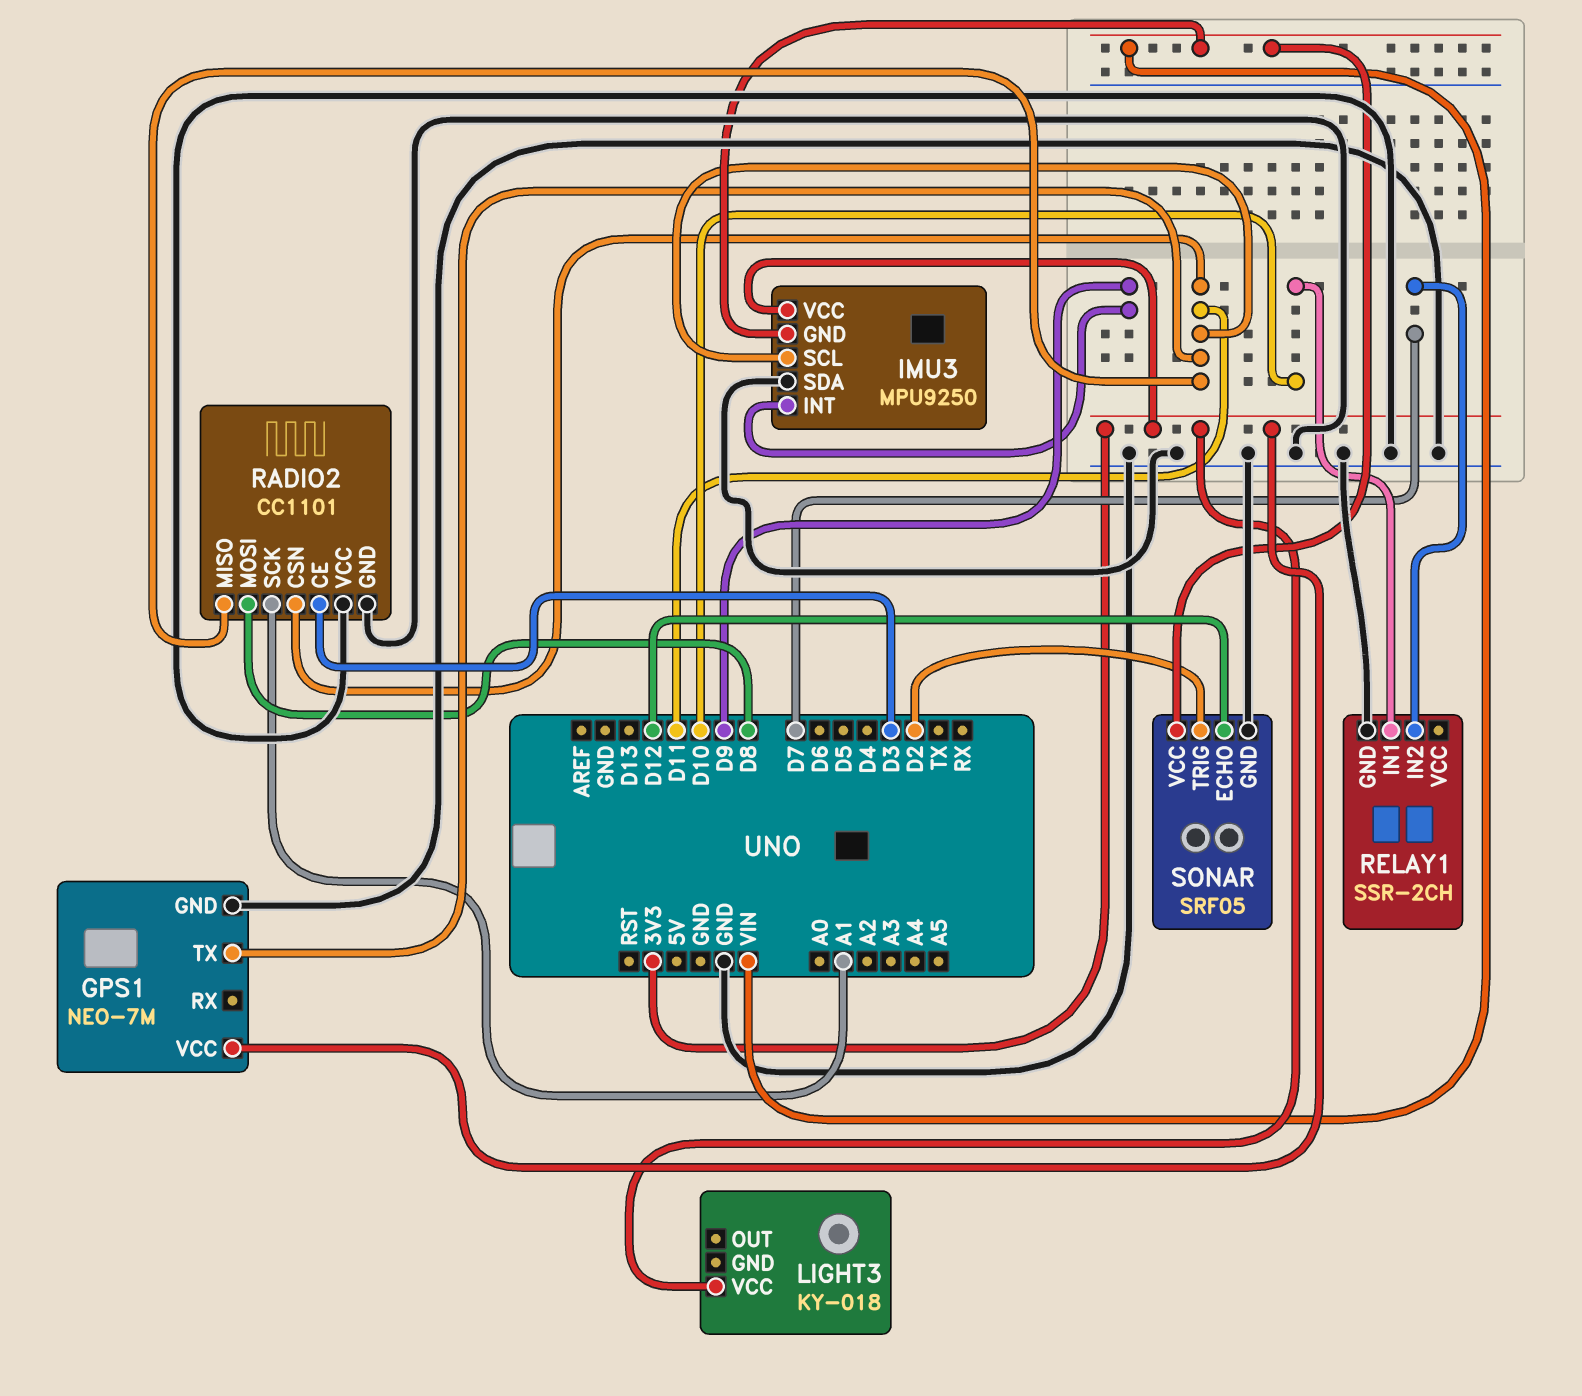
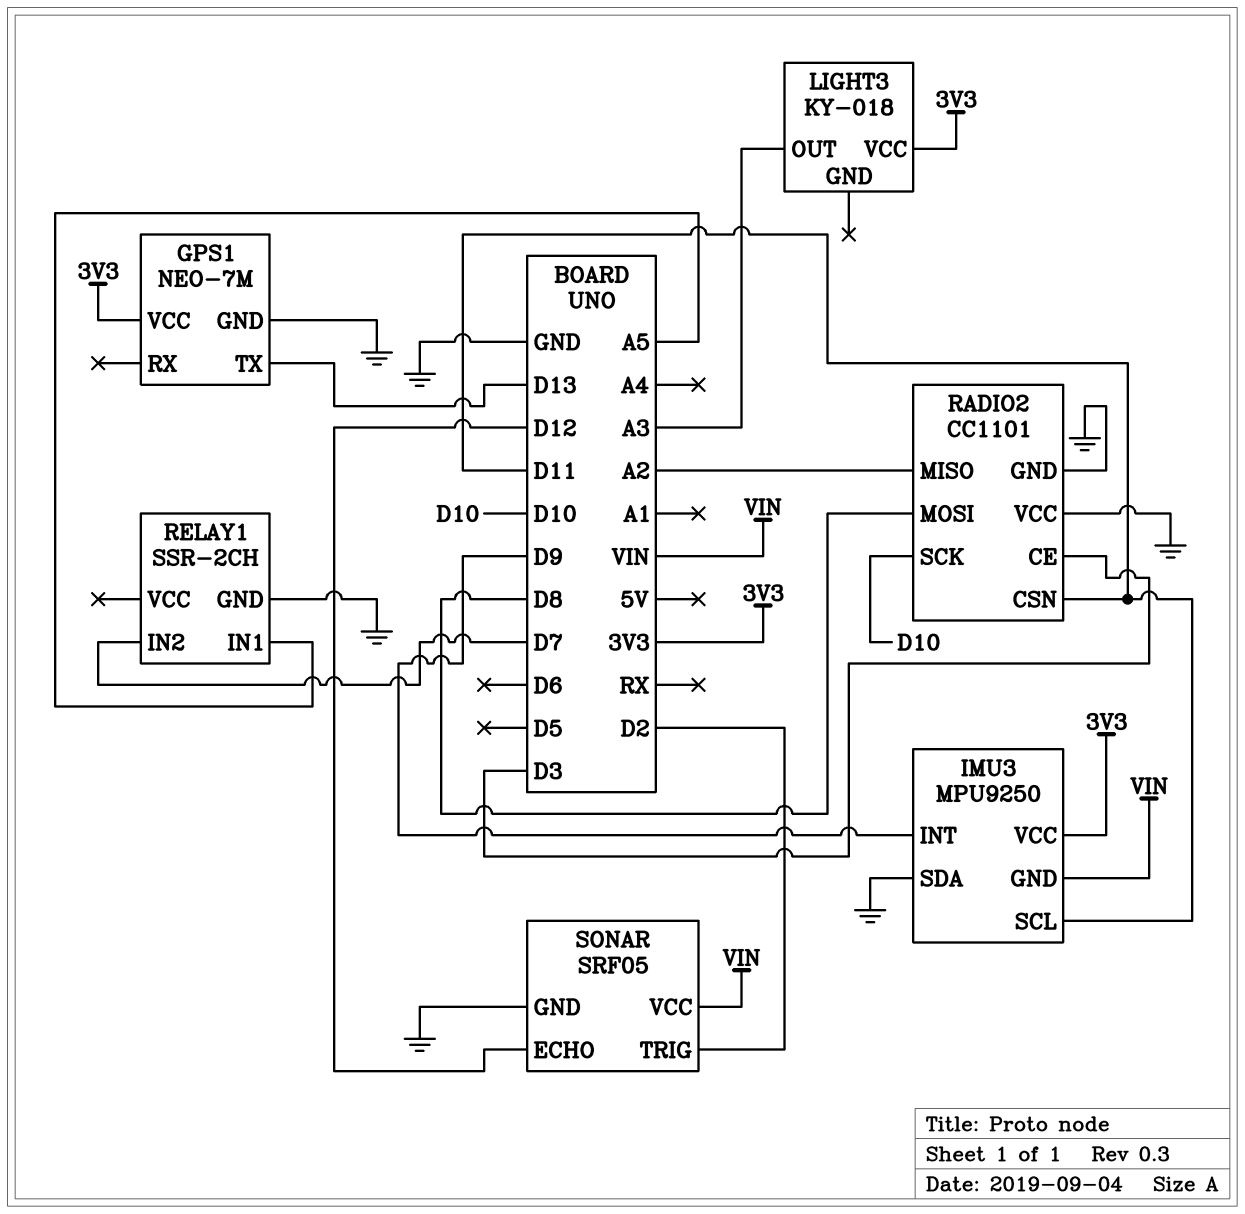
GPS1 pin TX: D11 -> D13
LIGHT3 pin OUT: none -> A3
RADIO2 pin MISO: D11 -> A2
RADIO2 pin SCK: A1 -> D10
RELAY1 pin IN1: D10 -> A5

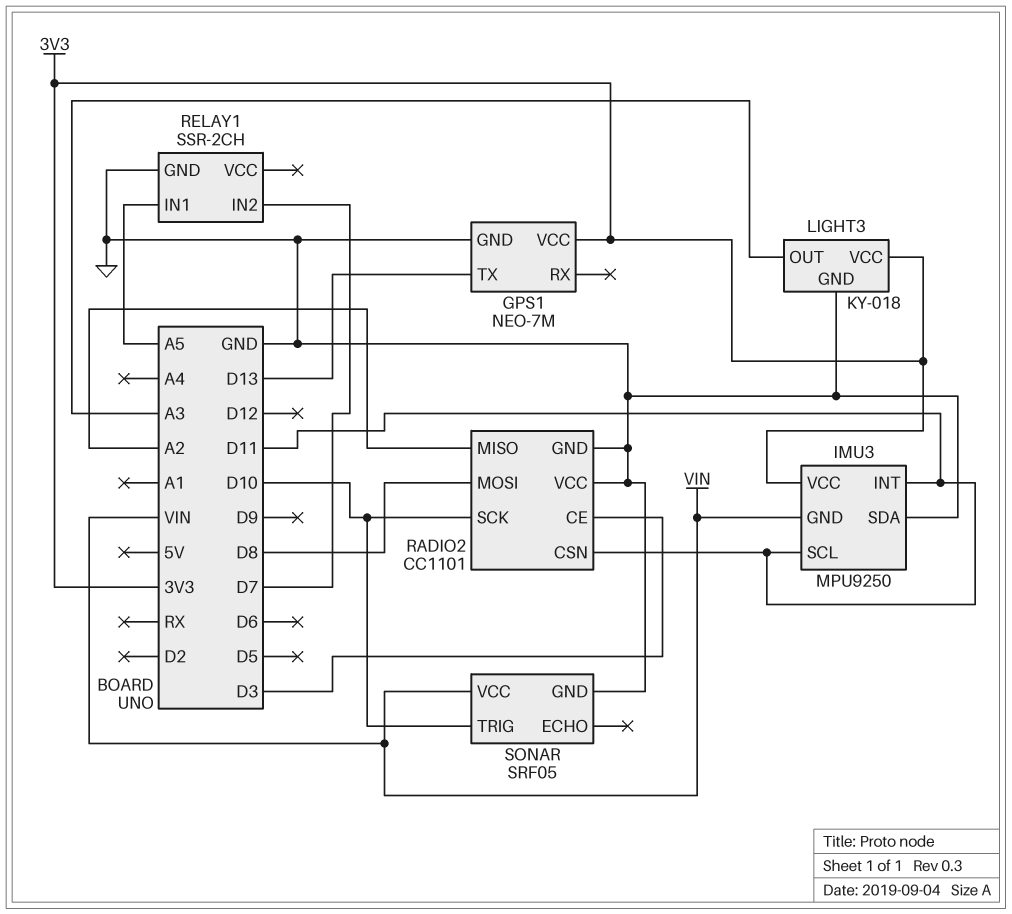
IMU3 pin INT: D9 -> D11
LIGHT3 pin GND: none -> GND
SONAR pin ECHO: D12 -> none
SONAR pin TRIG: D2 -> D10

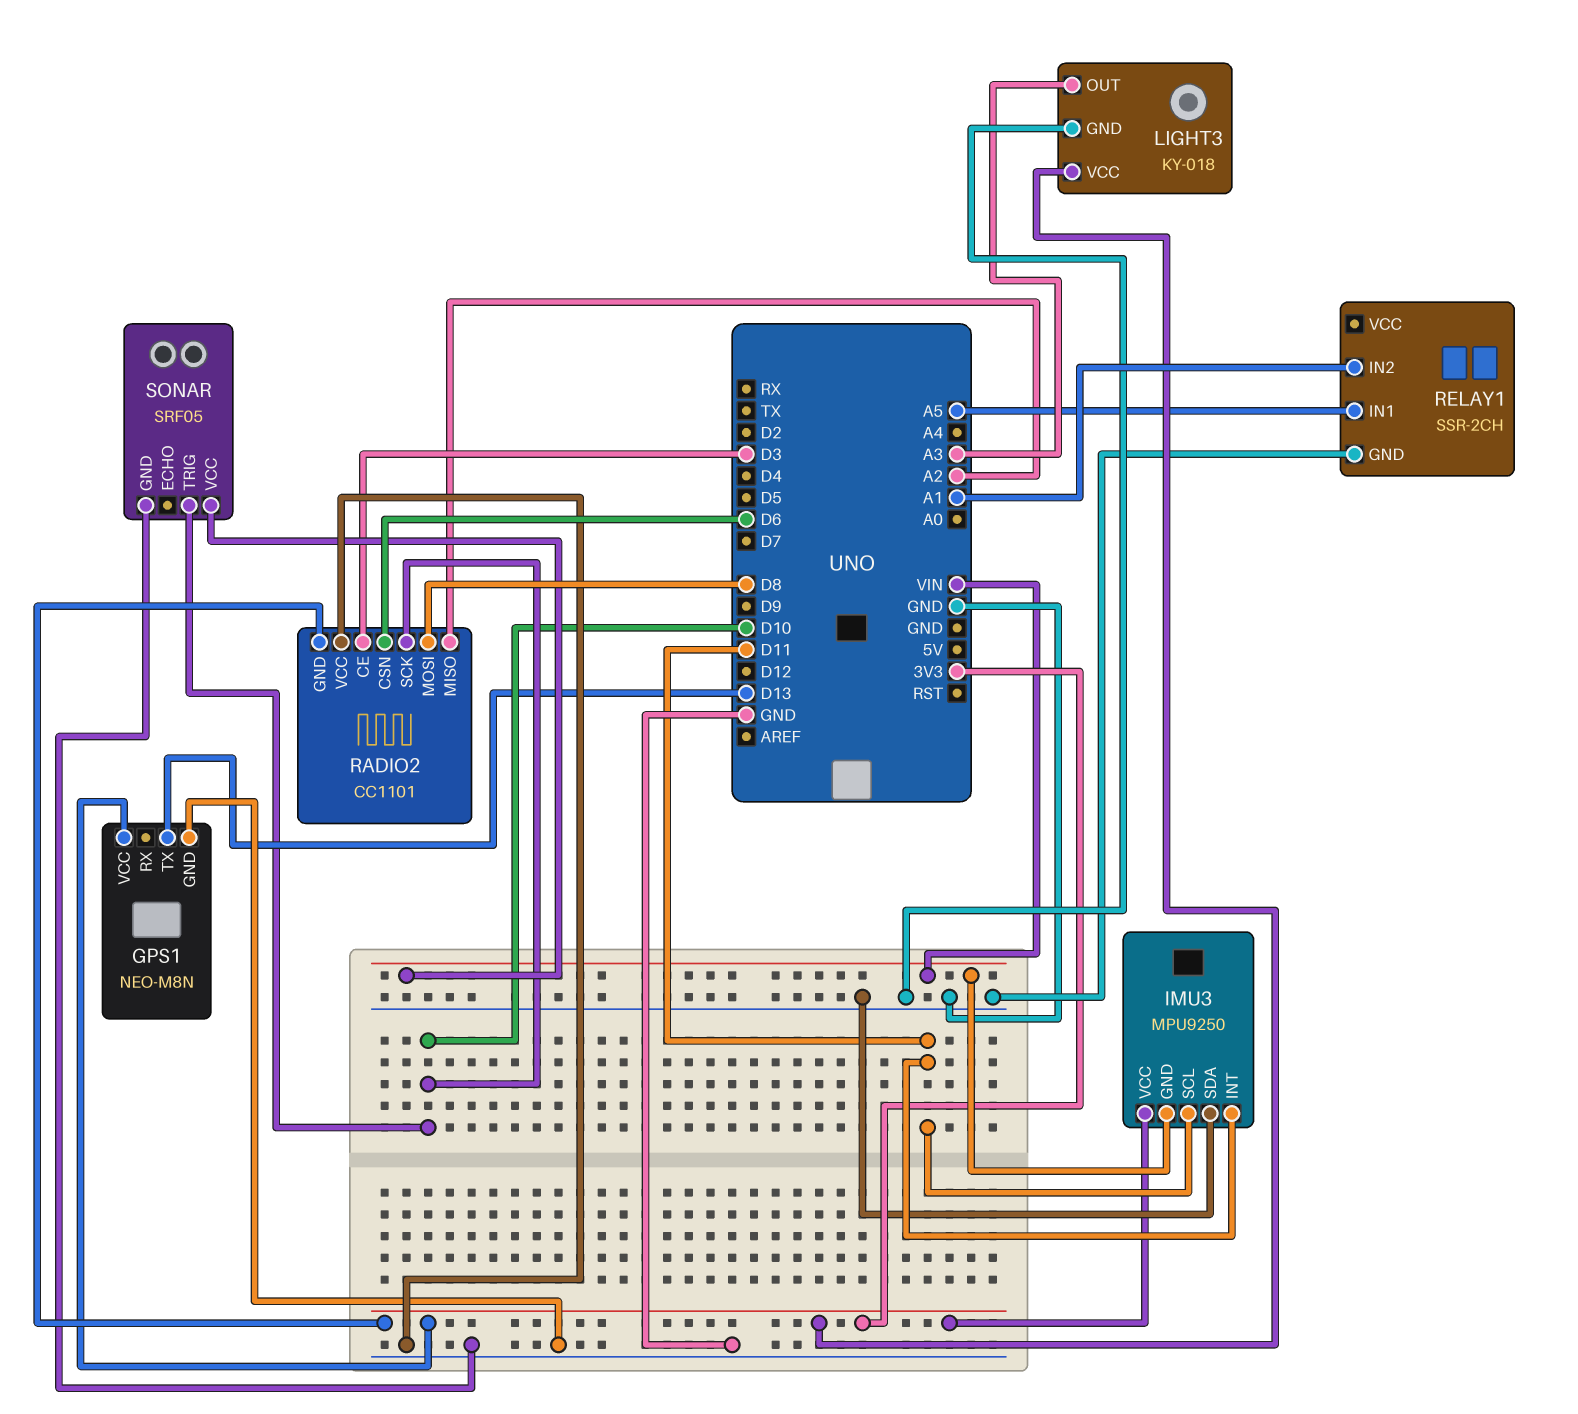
GPS1: NEO-7M -> NEO-M8N
RADIO2 pin CSN: D11 -> D6
RADIO2 pin GND: GND -> 3V3
RELAY1 pin IN2: D7 -> A1

